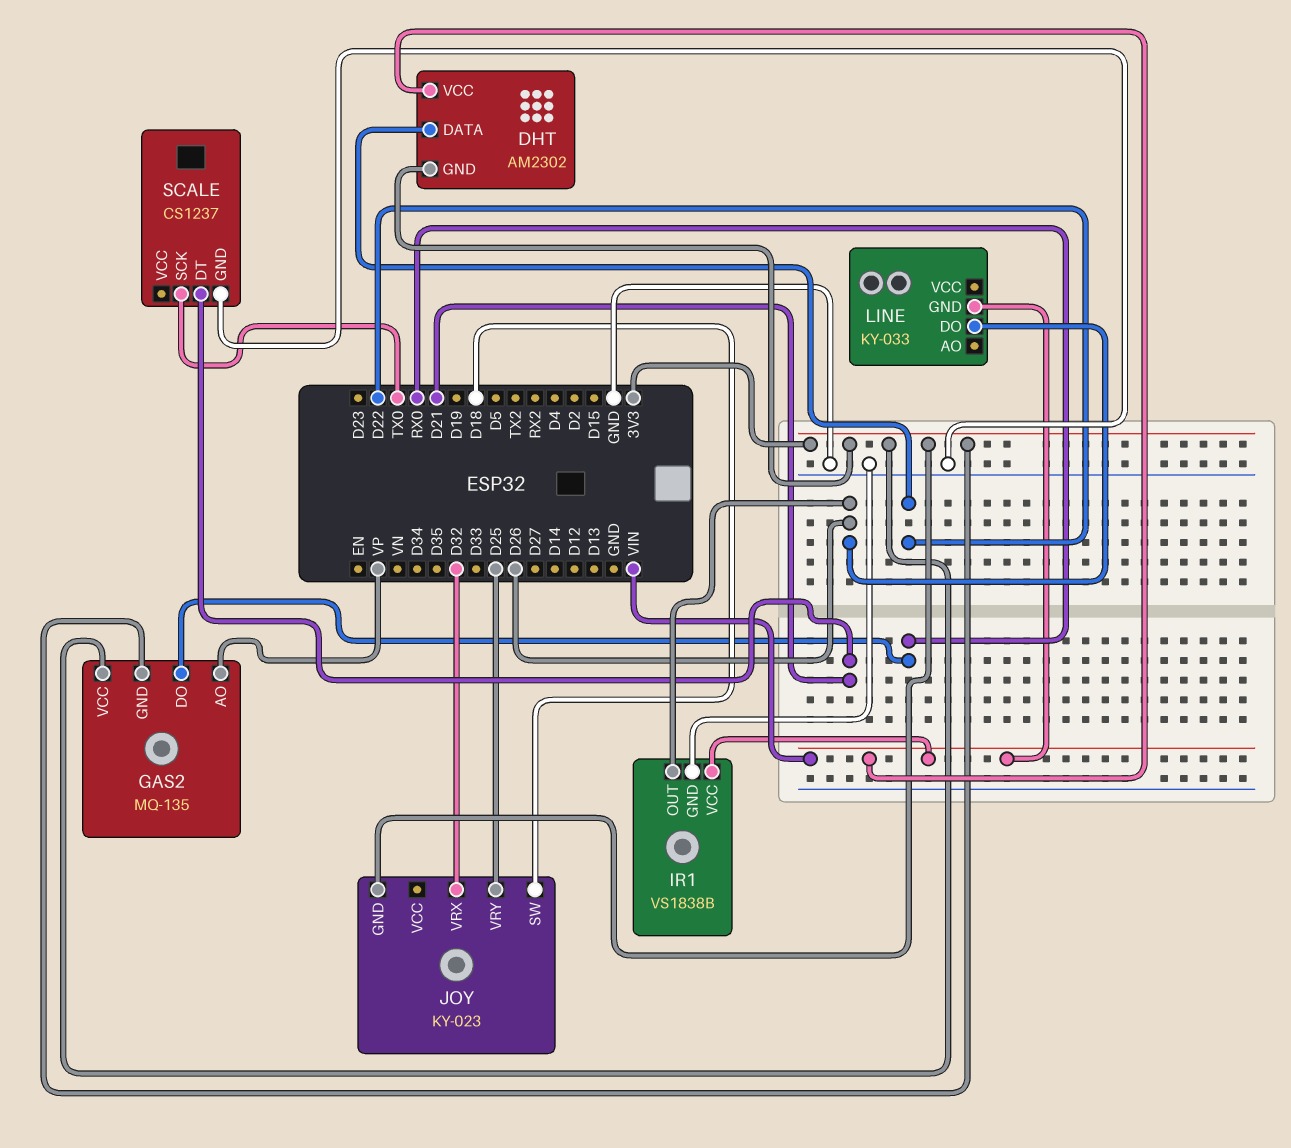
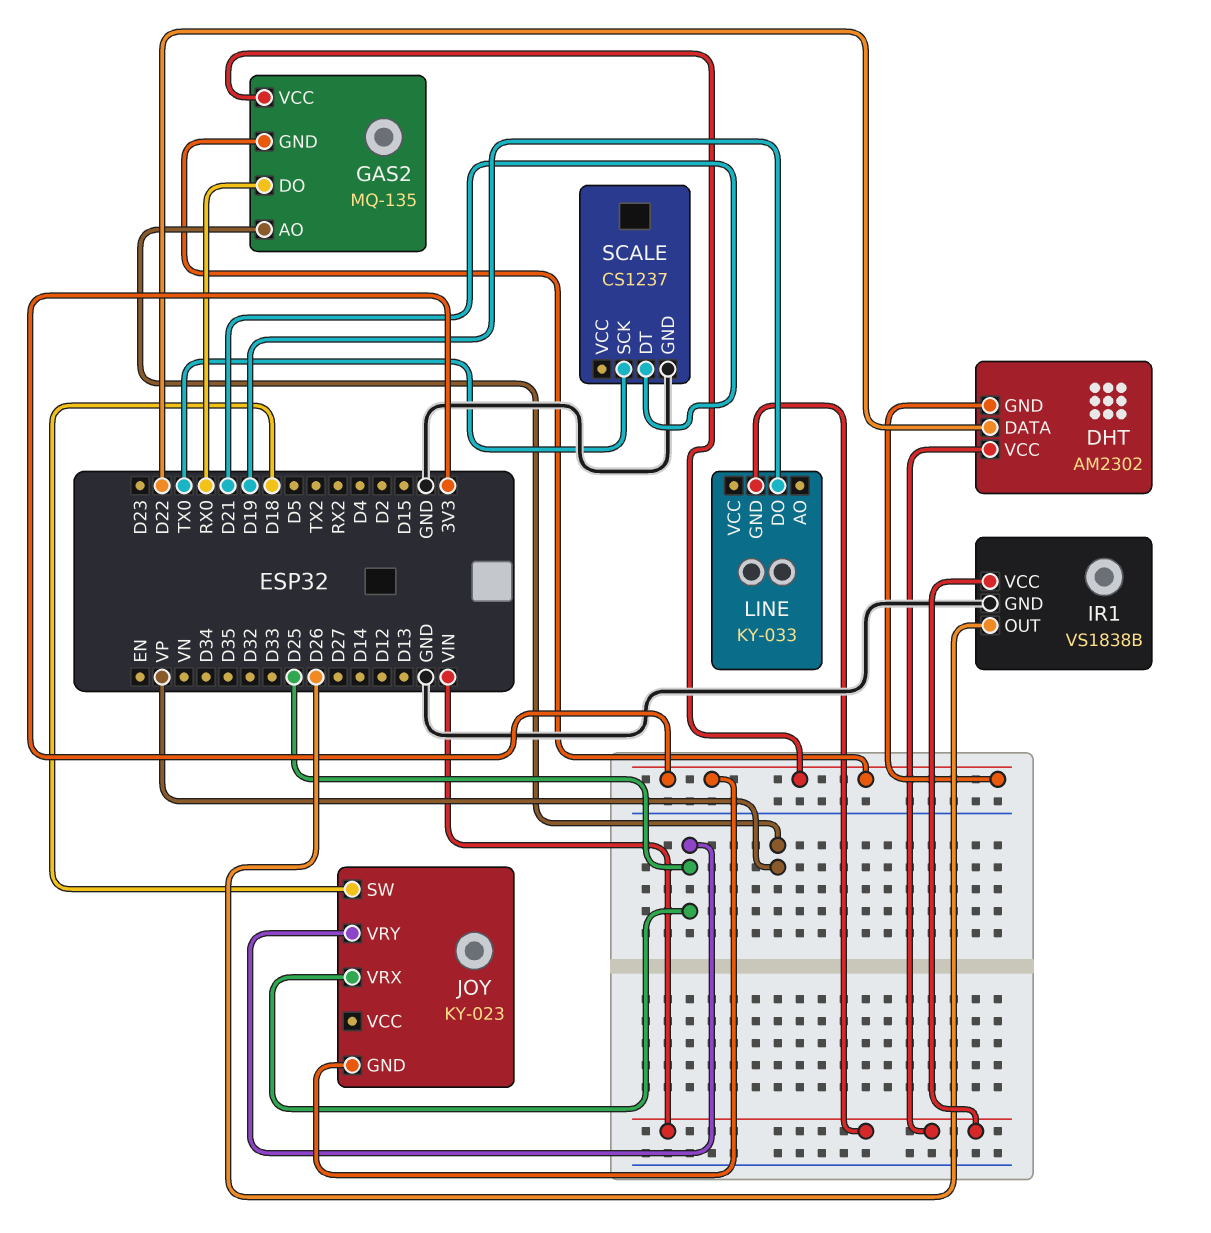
JOY pin VRX: D32 -> D25
LINE pin DO: D26 -> D19

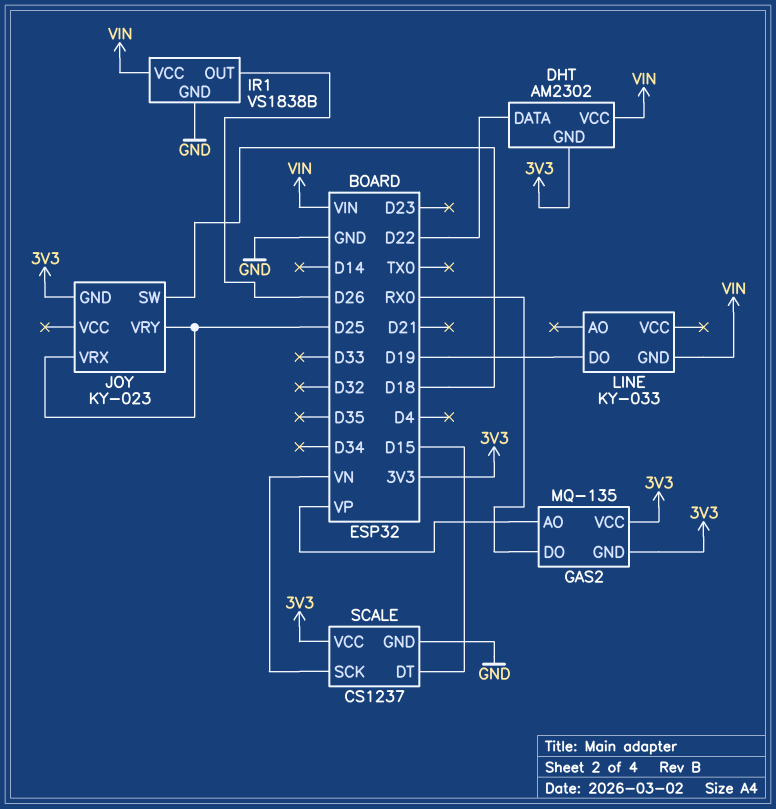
SCALE pin DT: D21 -> D15
SCALE pin SCK: TX0 -> VN
SCALE pin VCC: none -> 3V3

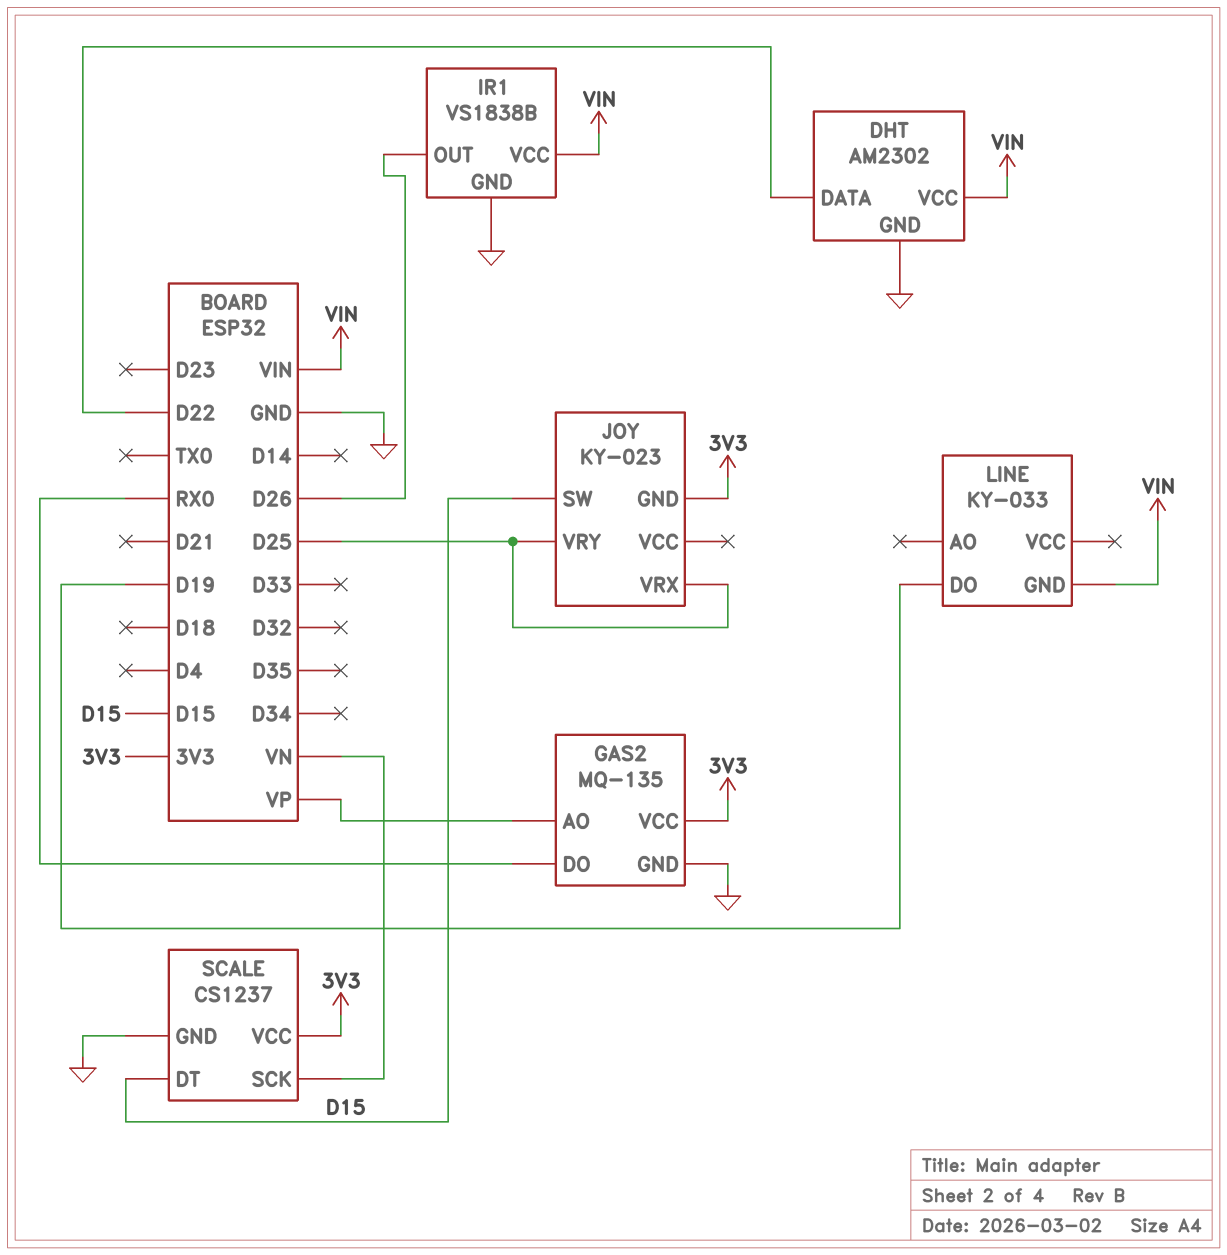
DHT pin GND: 3V3 -> GND
GAS2 pin GND: 3V3 -> GND
JOY pin SW: D18 -> D15

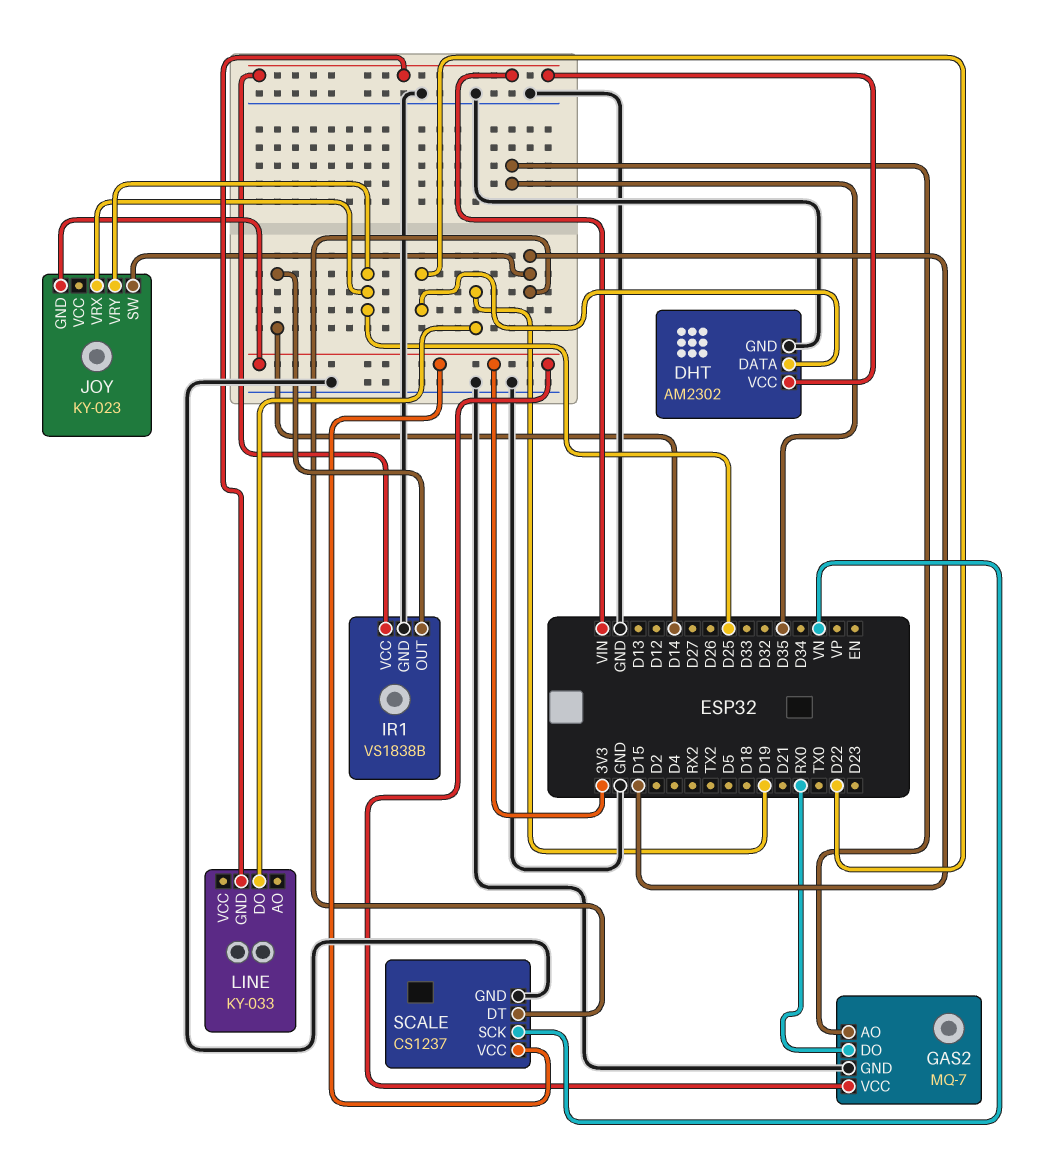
GAS2: MQ-135 -> MQ-7
GAS2 pin AO: VP -> D35
IR1 pin OUT: D26 -> D14

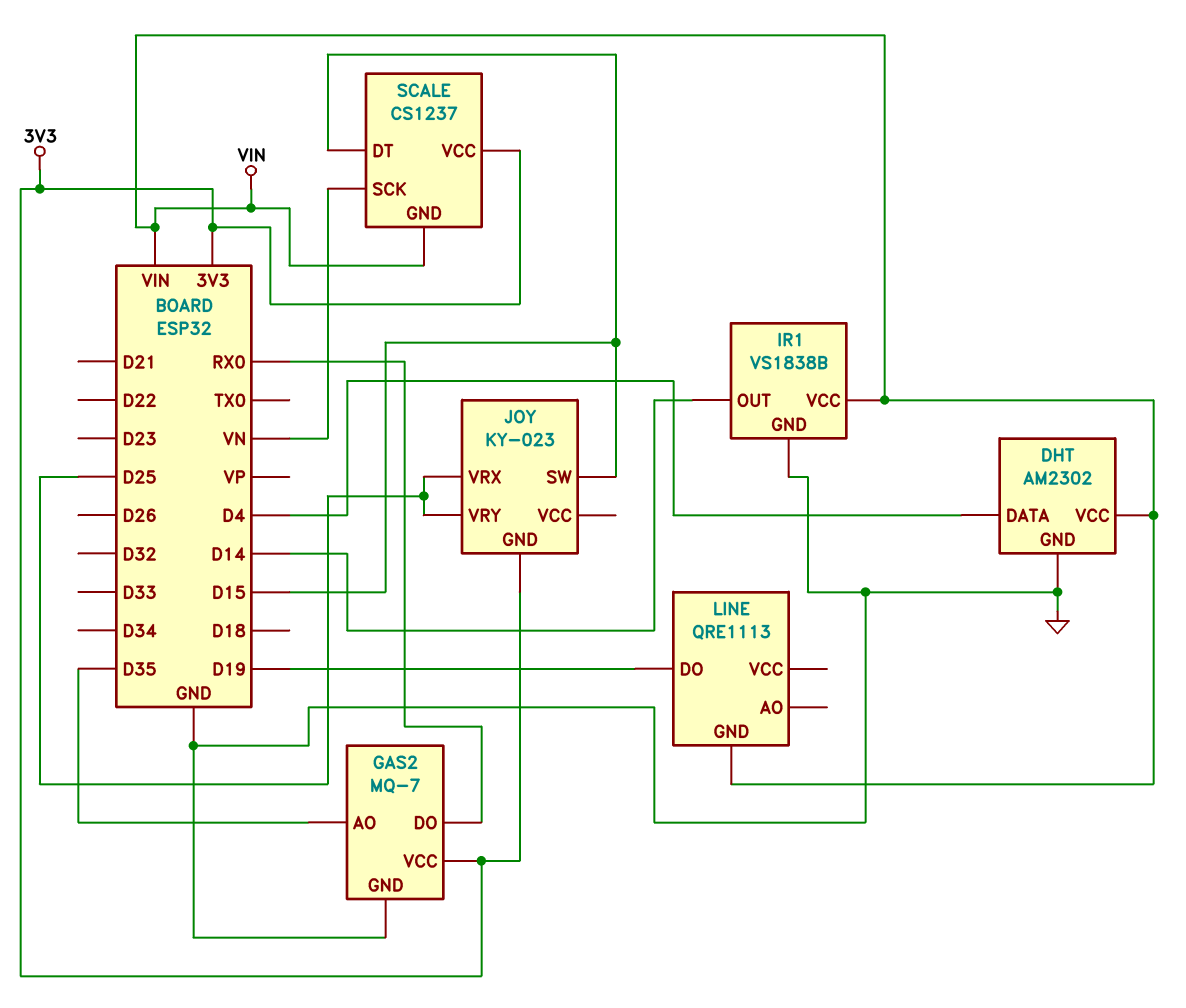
DHT pin DATA: D22 -> D4
LINE: KY-033 -> QRE1113
SCALE pin GND: GND -> VIN

